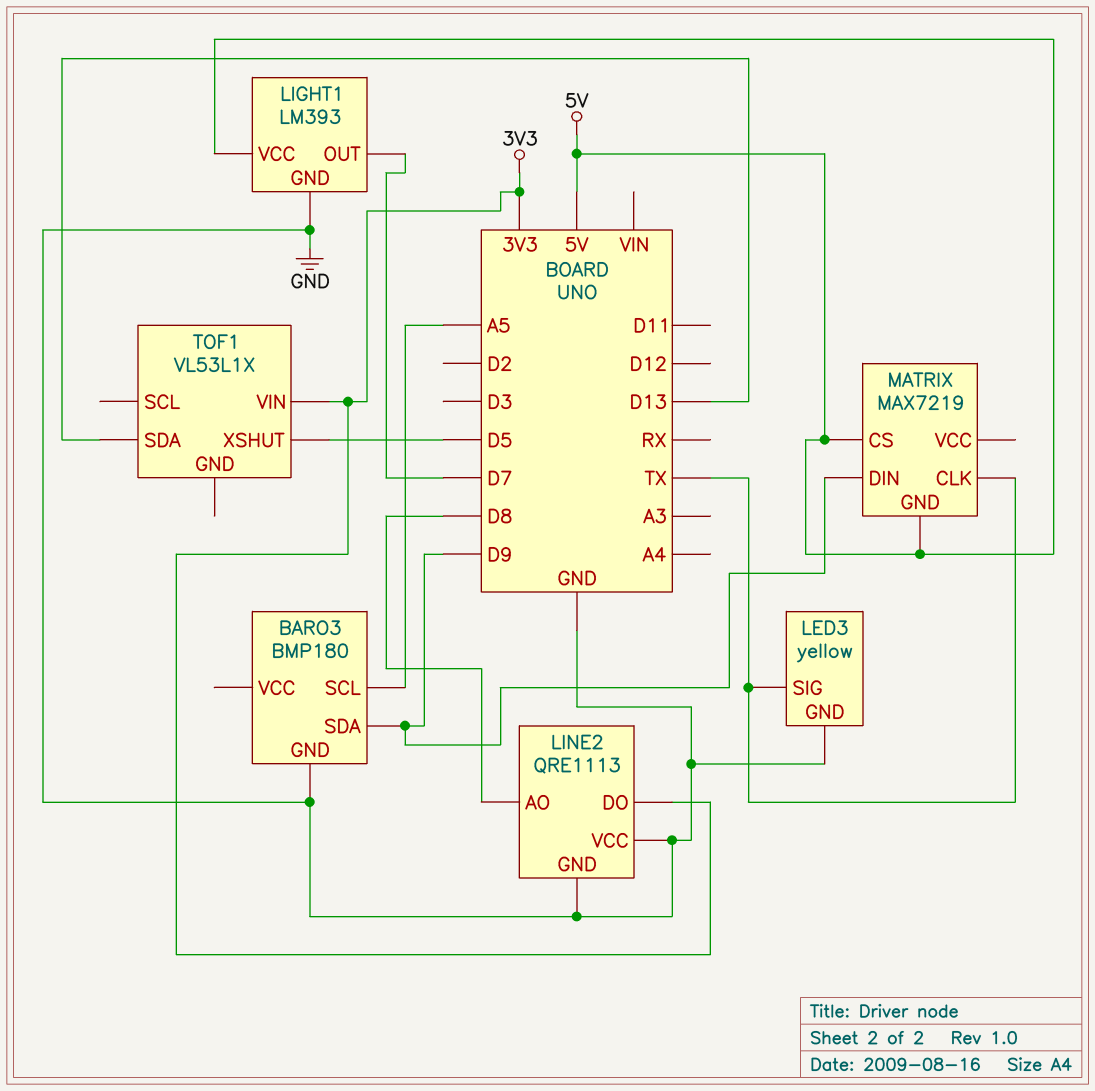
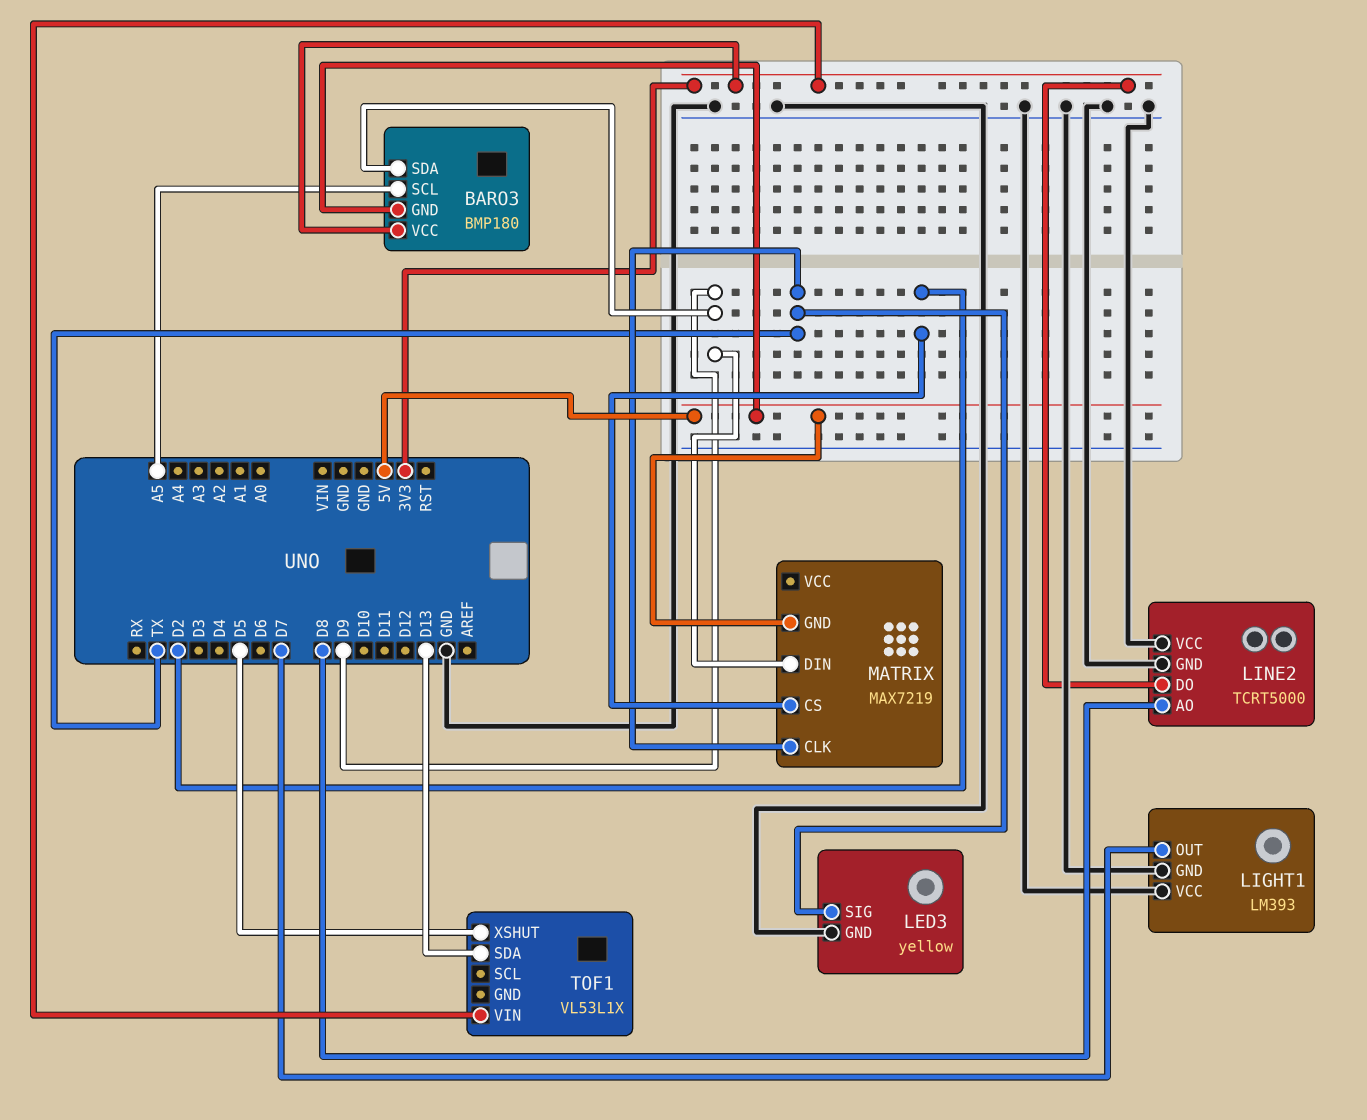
BARO3 pin GND: GND -> 5V
BARO3 pin VCC: none -> 3V3
LIGHT1 pin VCC: 5V -> GND
LINE2: QRE1113 -> TCRT5000
MATRIX pin CS: 5V -> D2

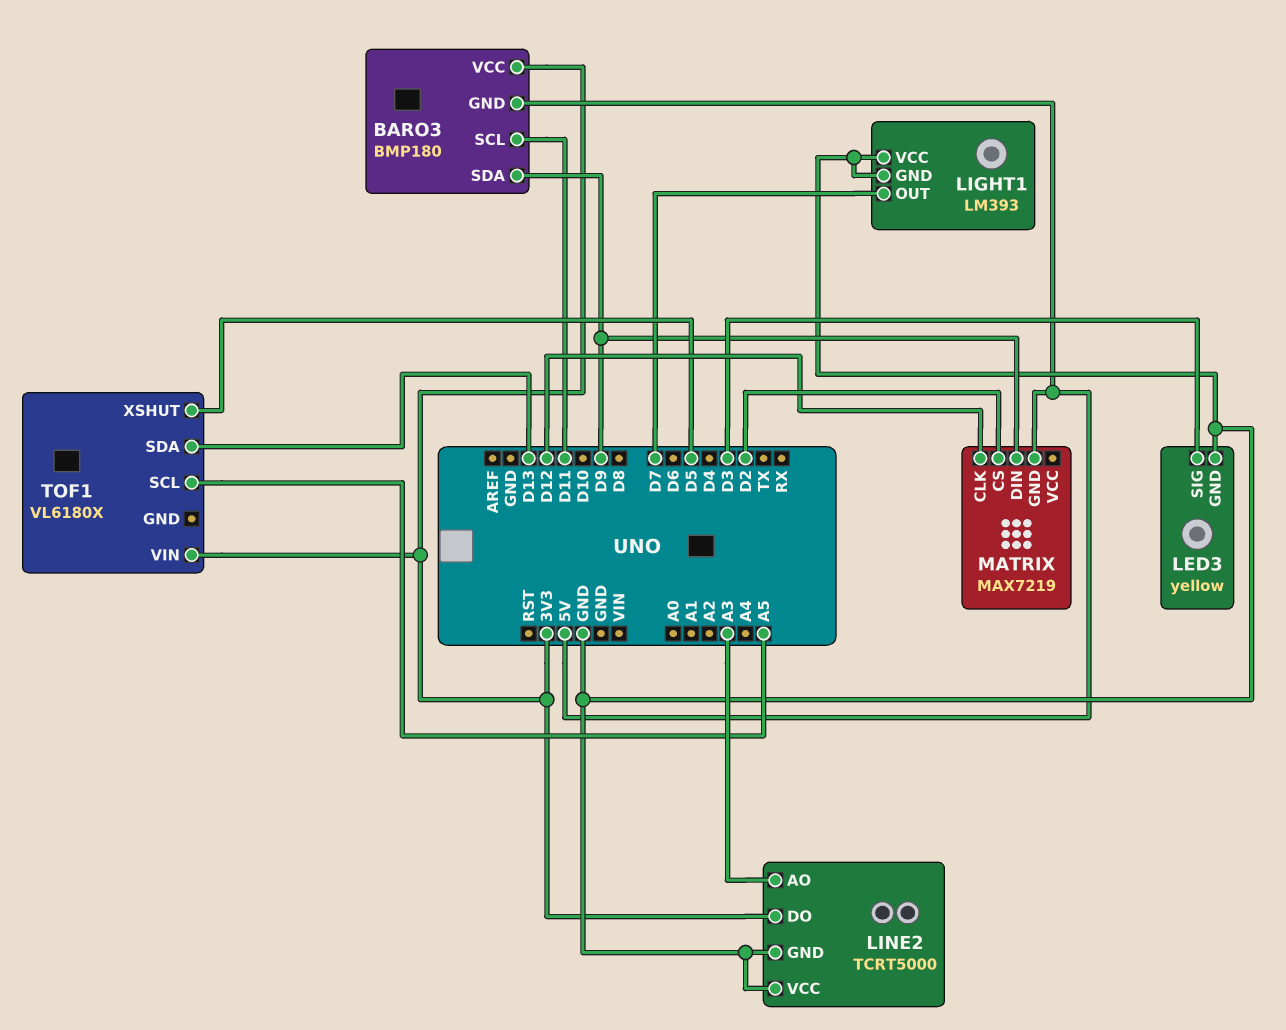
BARO3 pin SCL: A5 -> D11
LED3 pin SIG: TX -> D3
LINE2 pin AO: D8 -> A3
MATRIX pin CLK: TX -> D12
TOF1: VL53L1X -> VL6180X
TOF1 pin SCL: none -> A5

